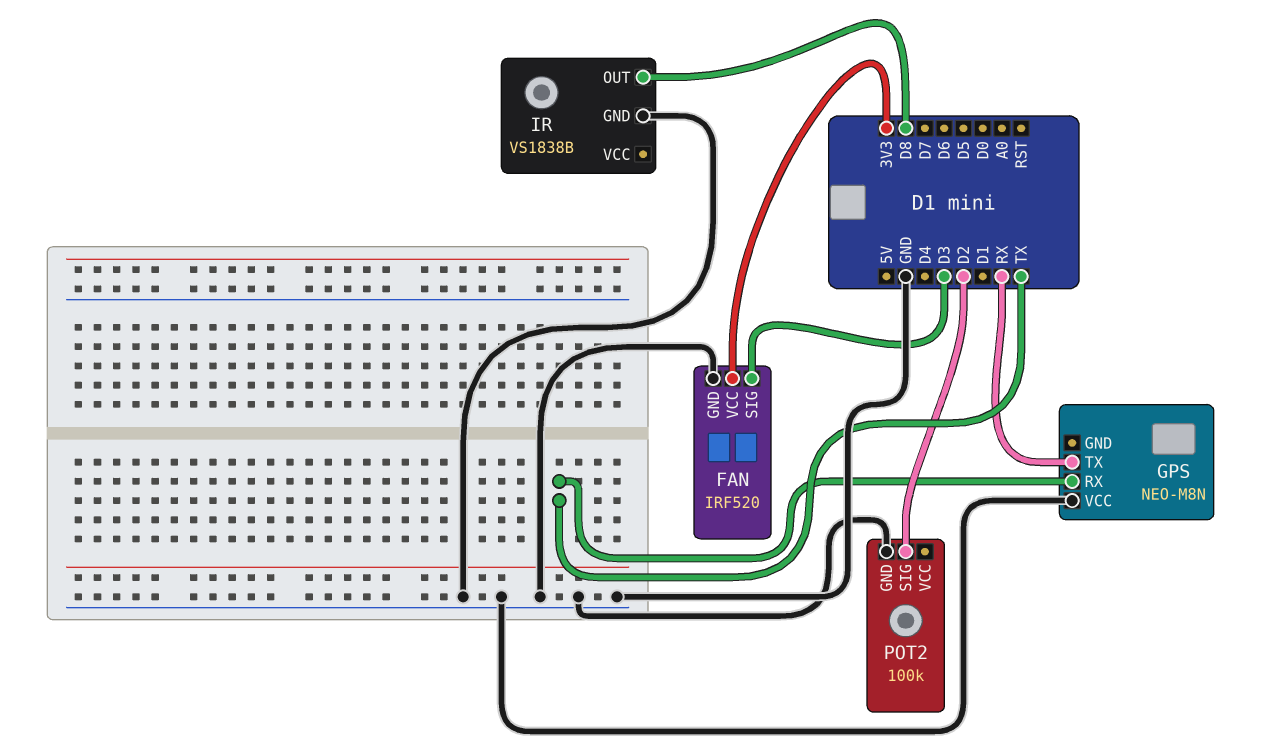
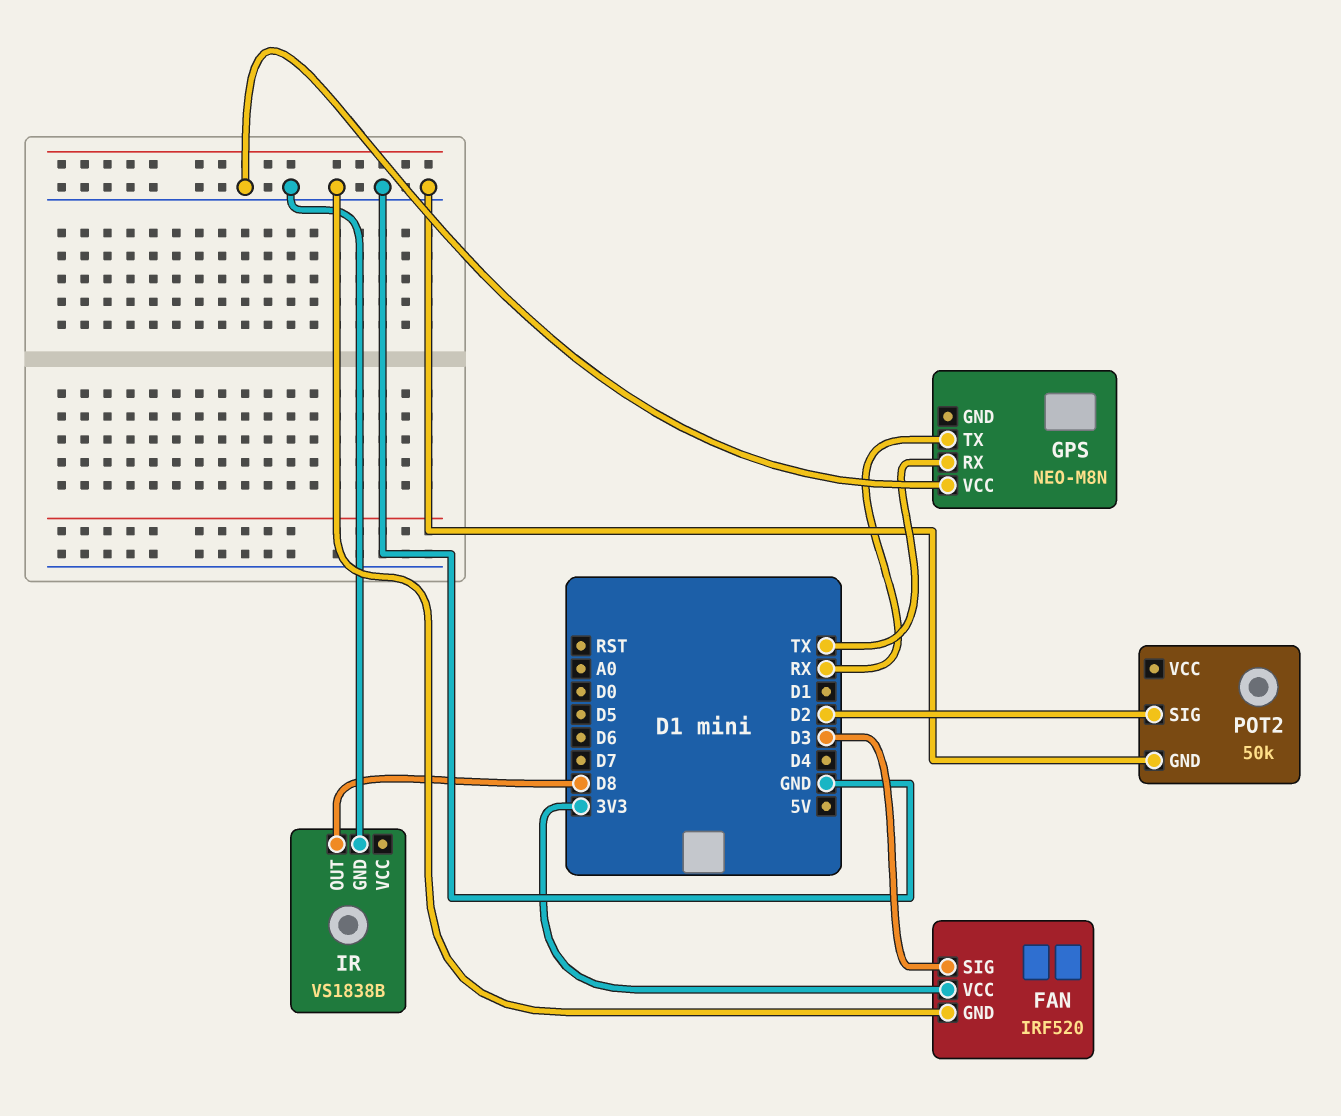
POT2: 100k -> 50k

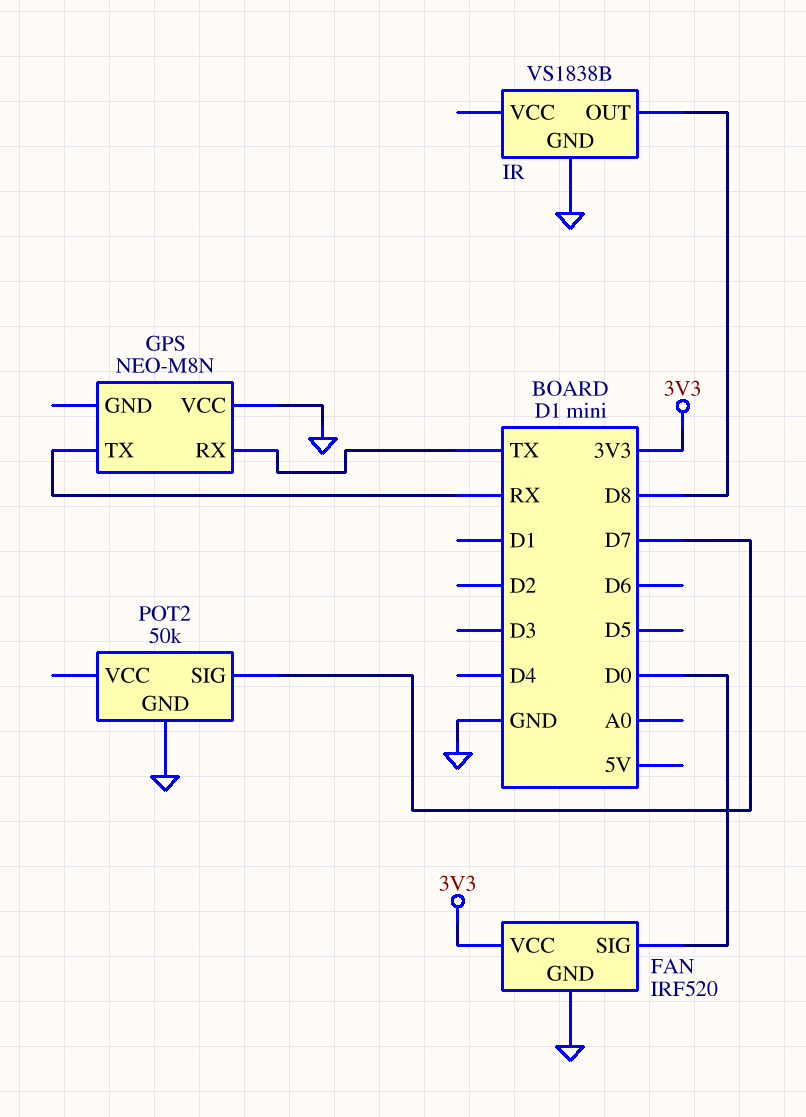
FAN pin SIG: D3 -> D0
POT2 pin SIG: D2 -> D7

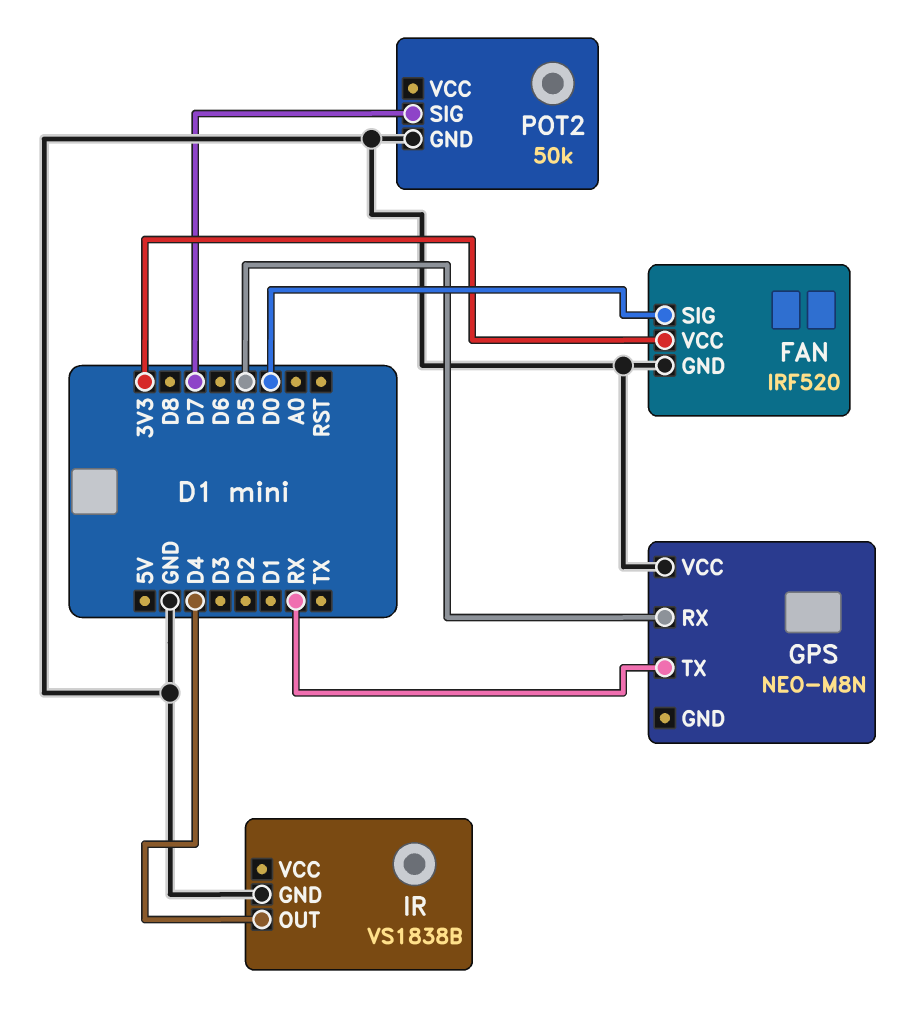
GPS pin RX: TX -> D5
IR pin OUT: D8 -> D4

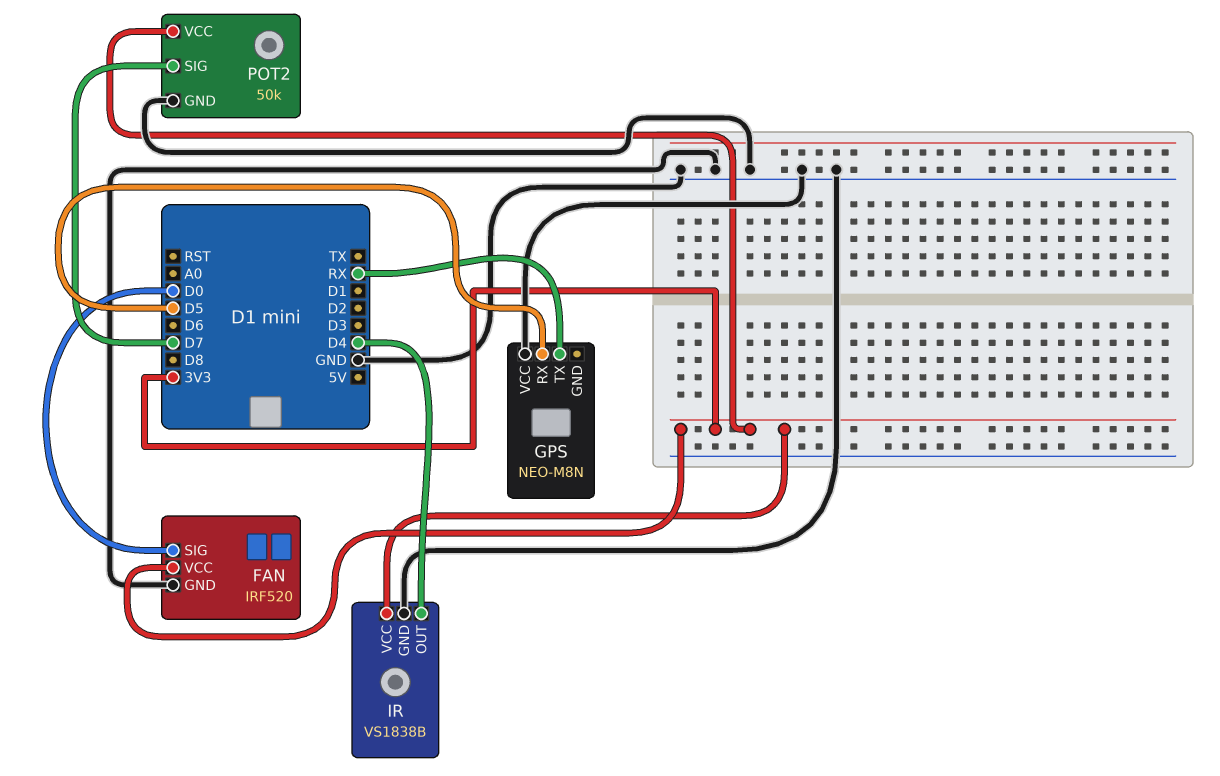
IR pin VCC: none -> 3V3
POT2 pin VCC: none -> 3V3

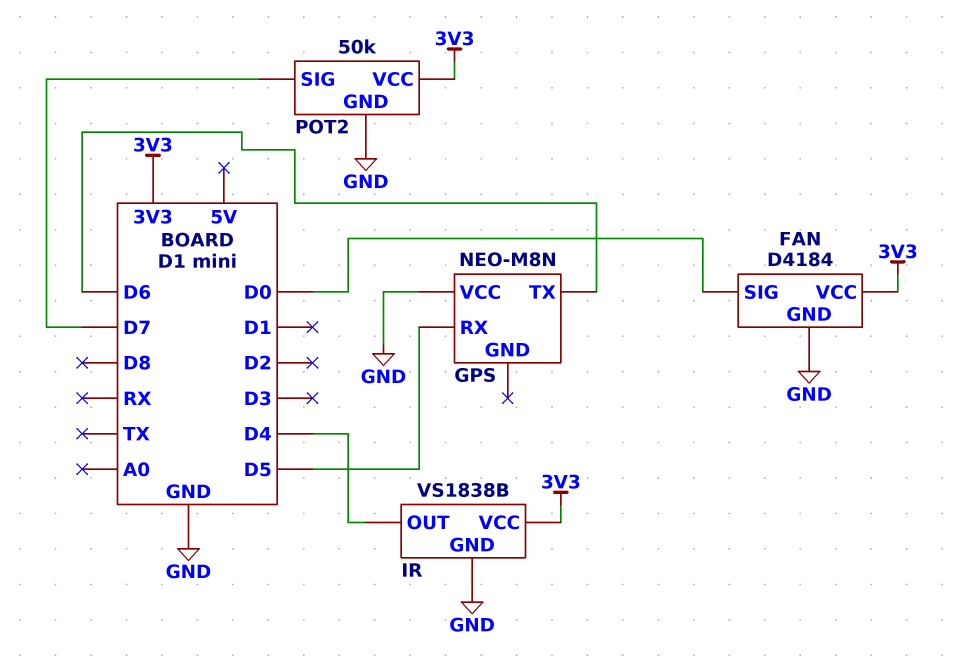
FAN: IRF520 -> D4184
GPS pin TX: RX -> D6

